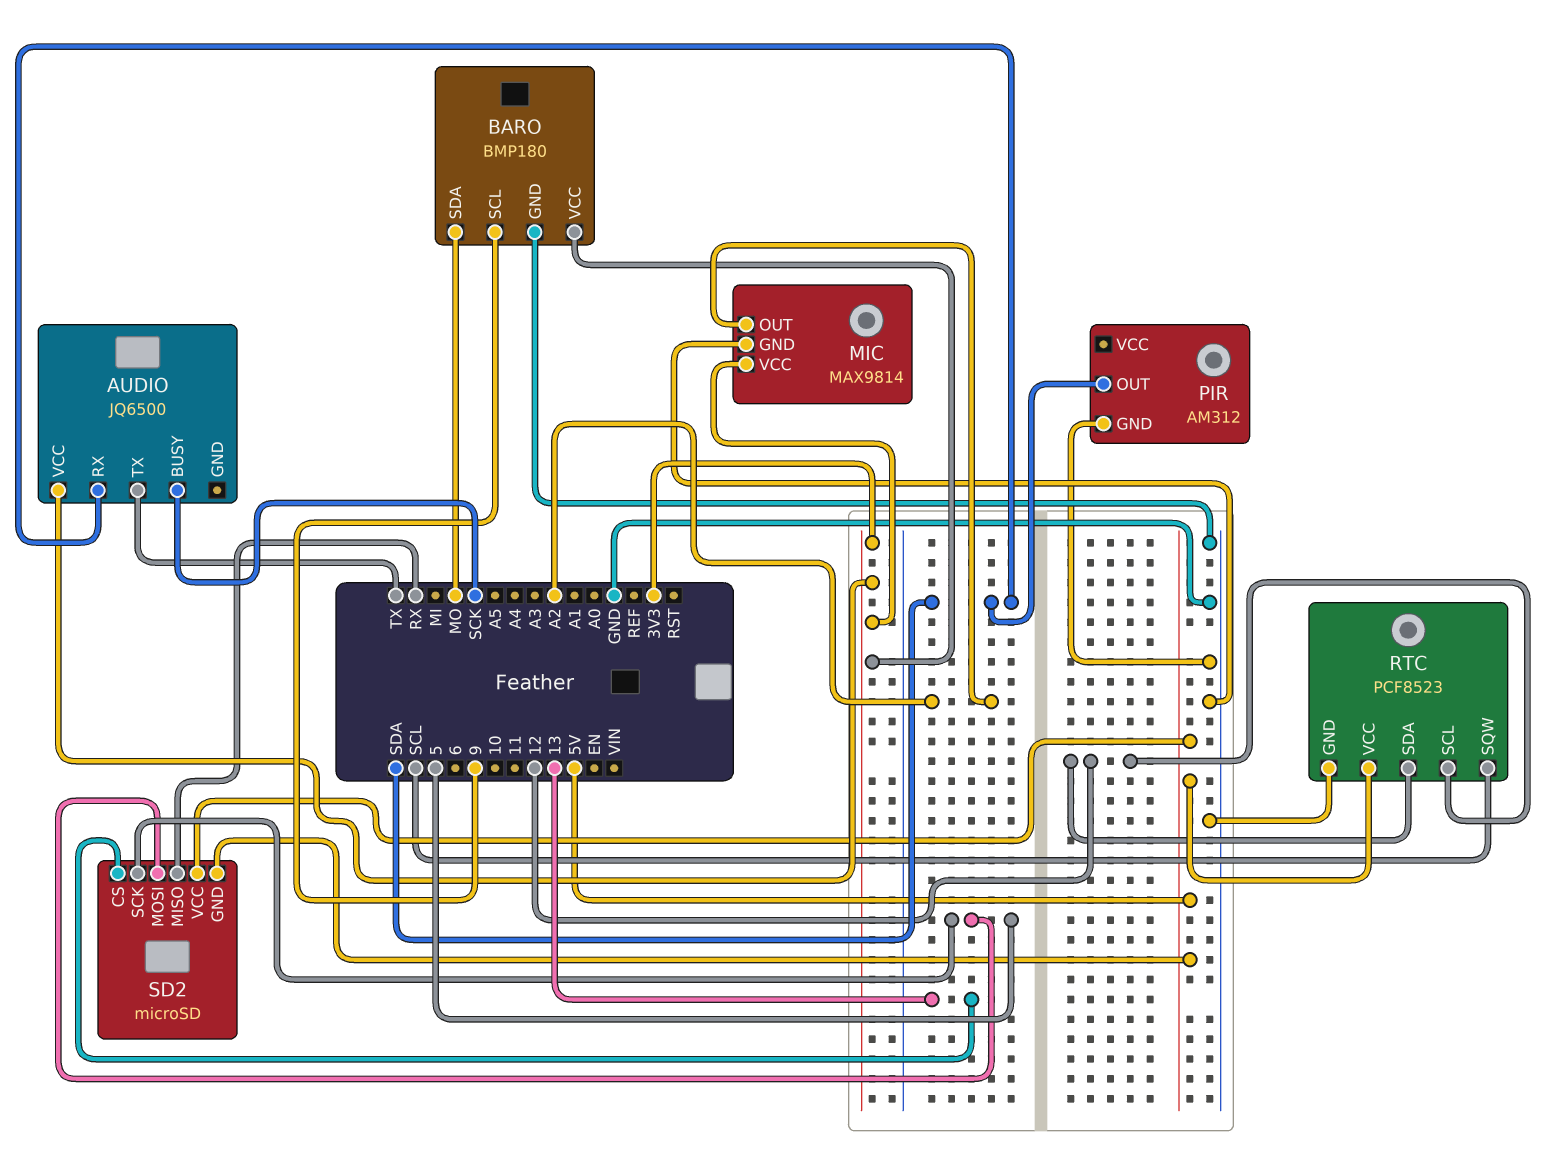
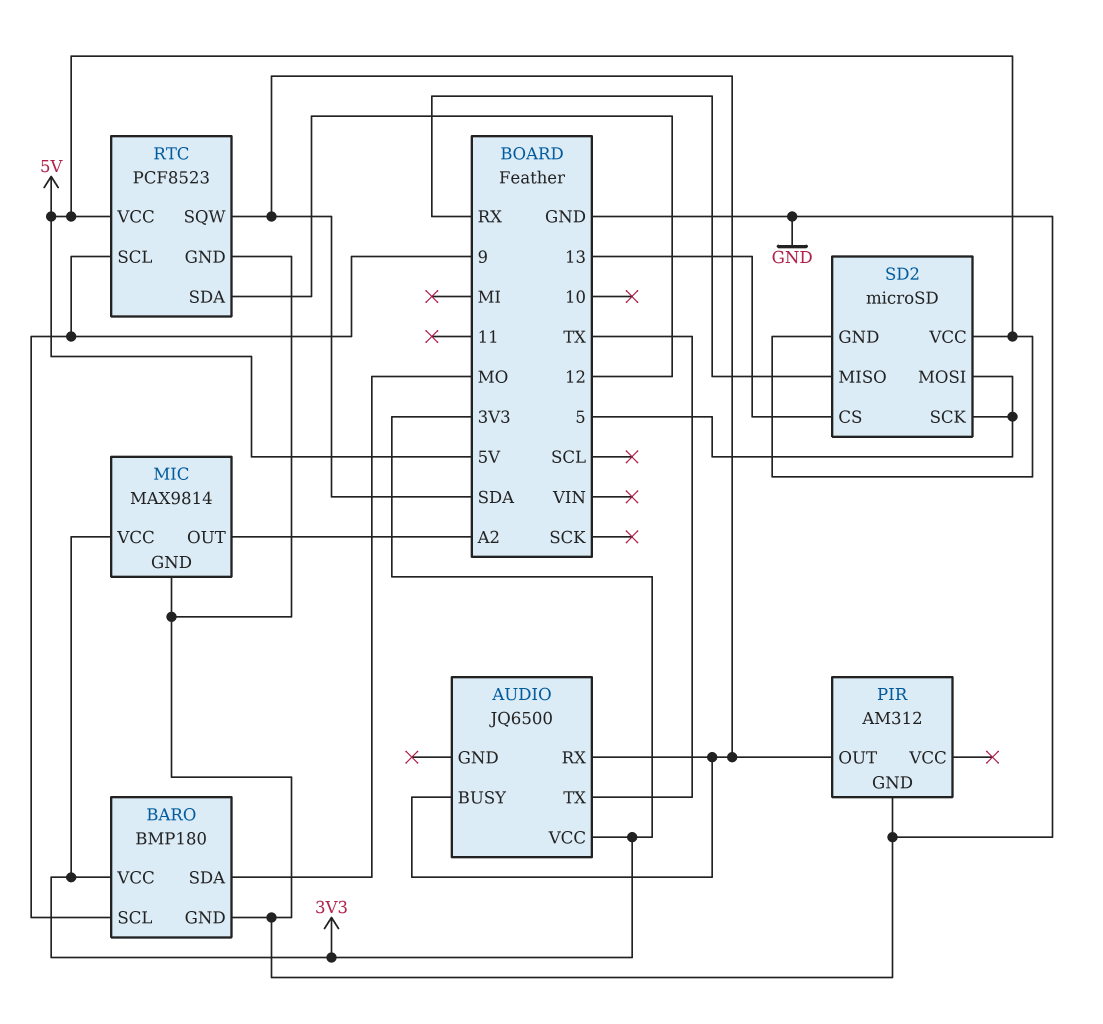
AUDIO pin BUSY: SCK -> SDA
RTC pin SCL: 12 -> 9
RTC pin SQW: SCL -> SDA

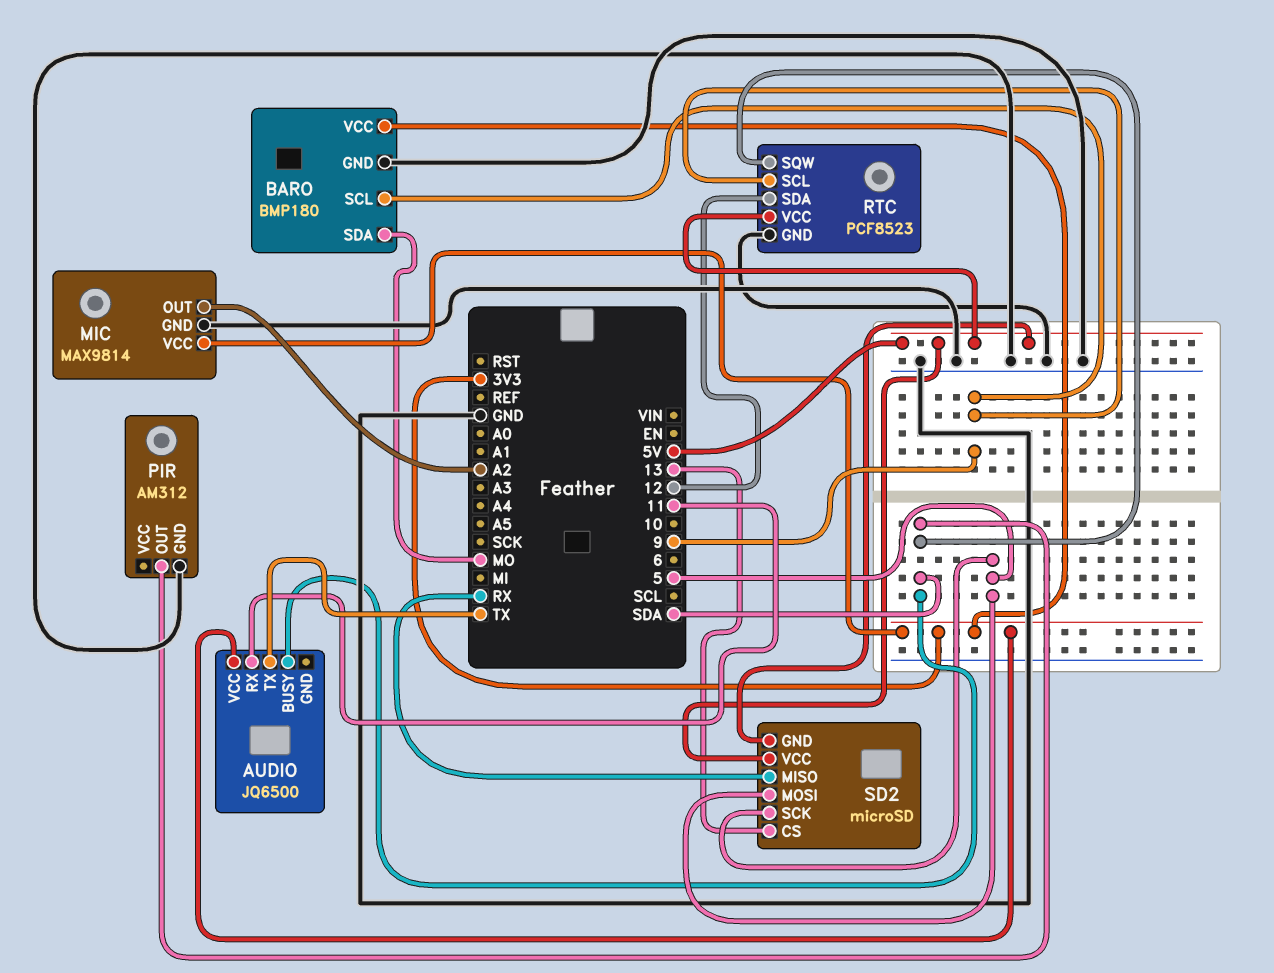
AUDIO pin RX: SDA -> 11

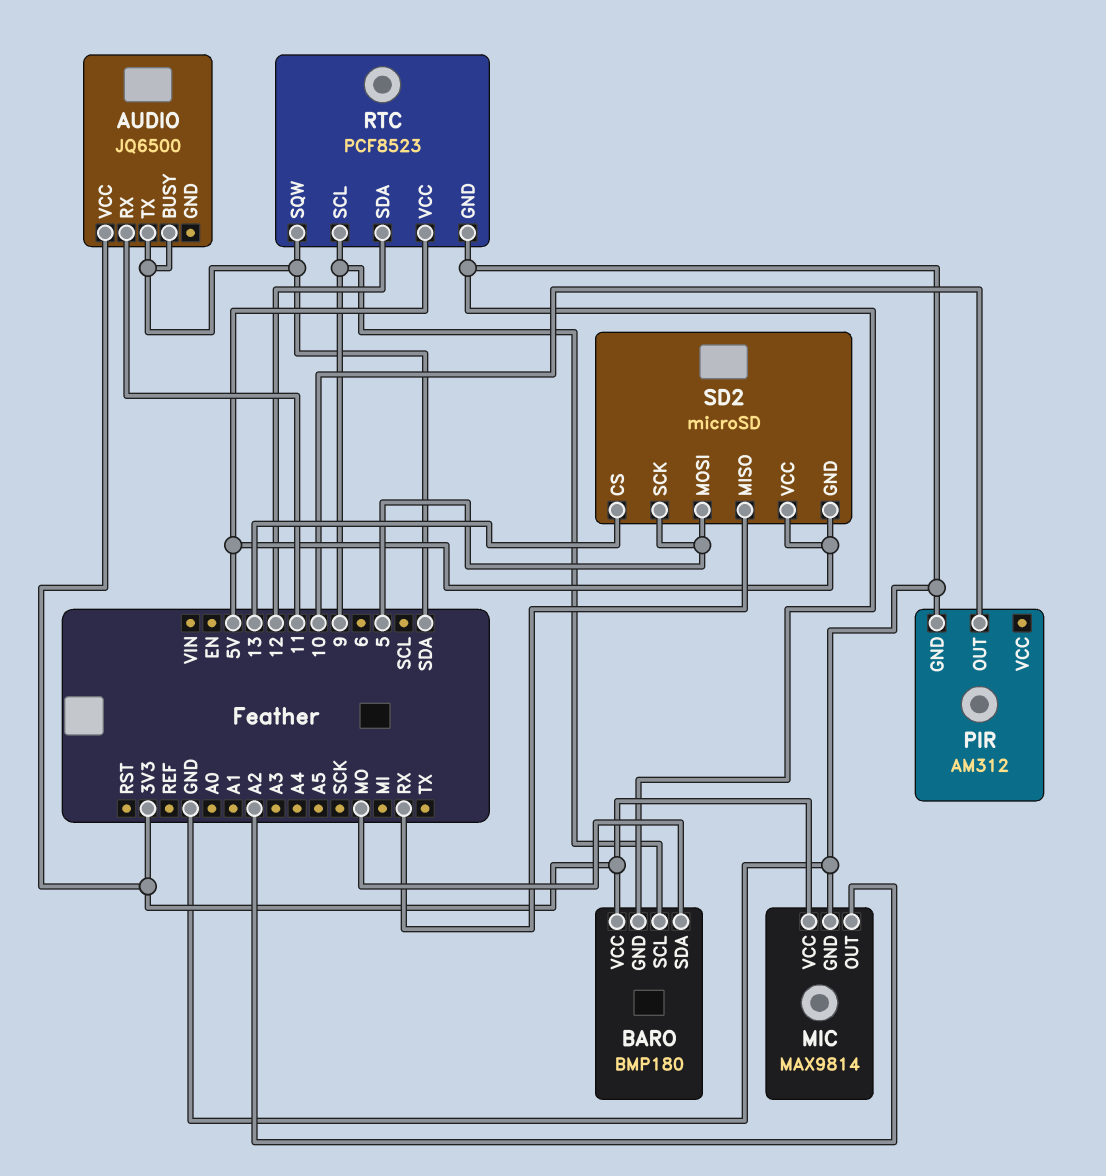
AUDIO pin TX: TX -> SDA
PIR pin OUT: SDA -> 10

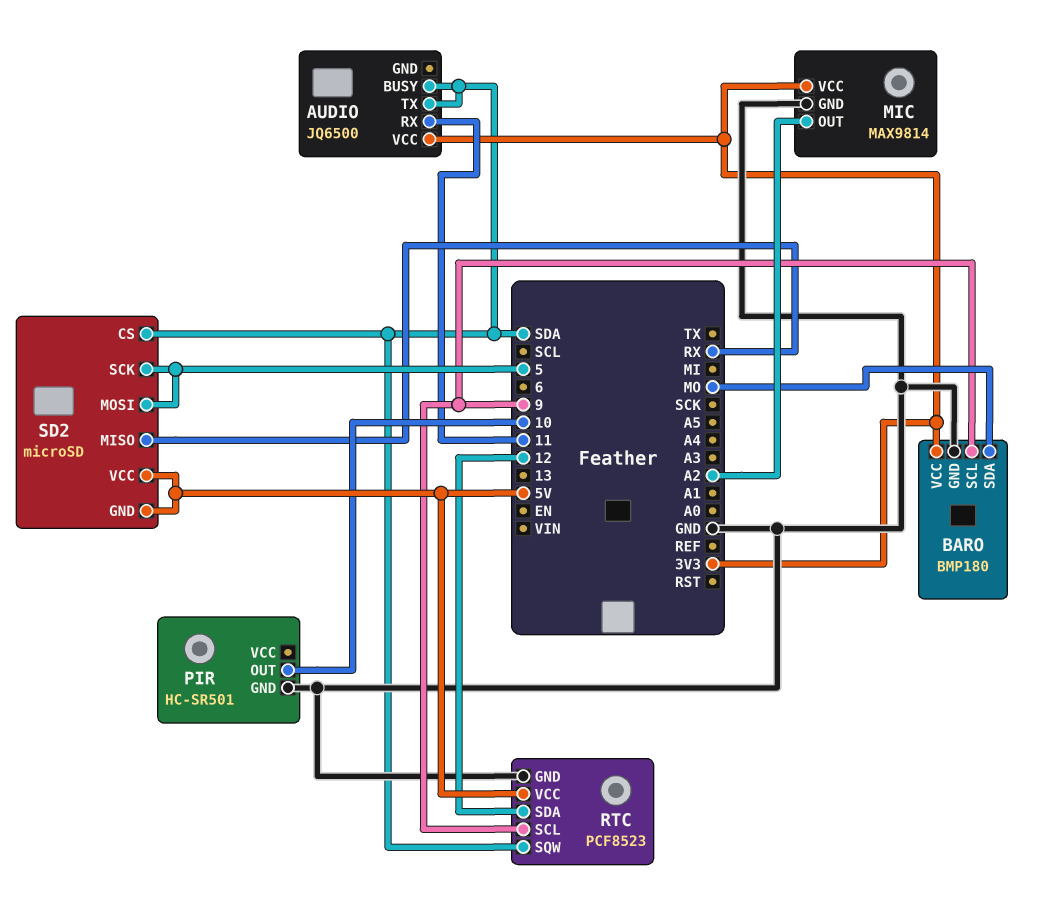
PIR: AM312 -> HC-SR501
SD2 pin CS: 13 -> SDA

